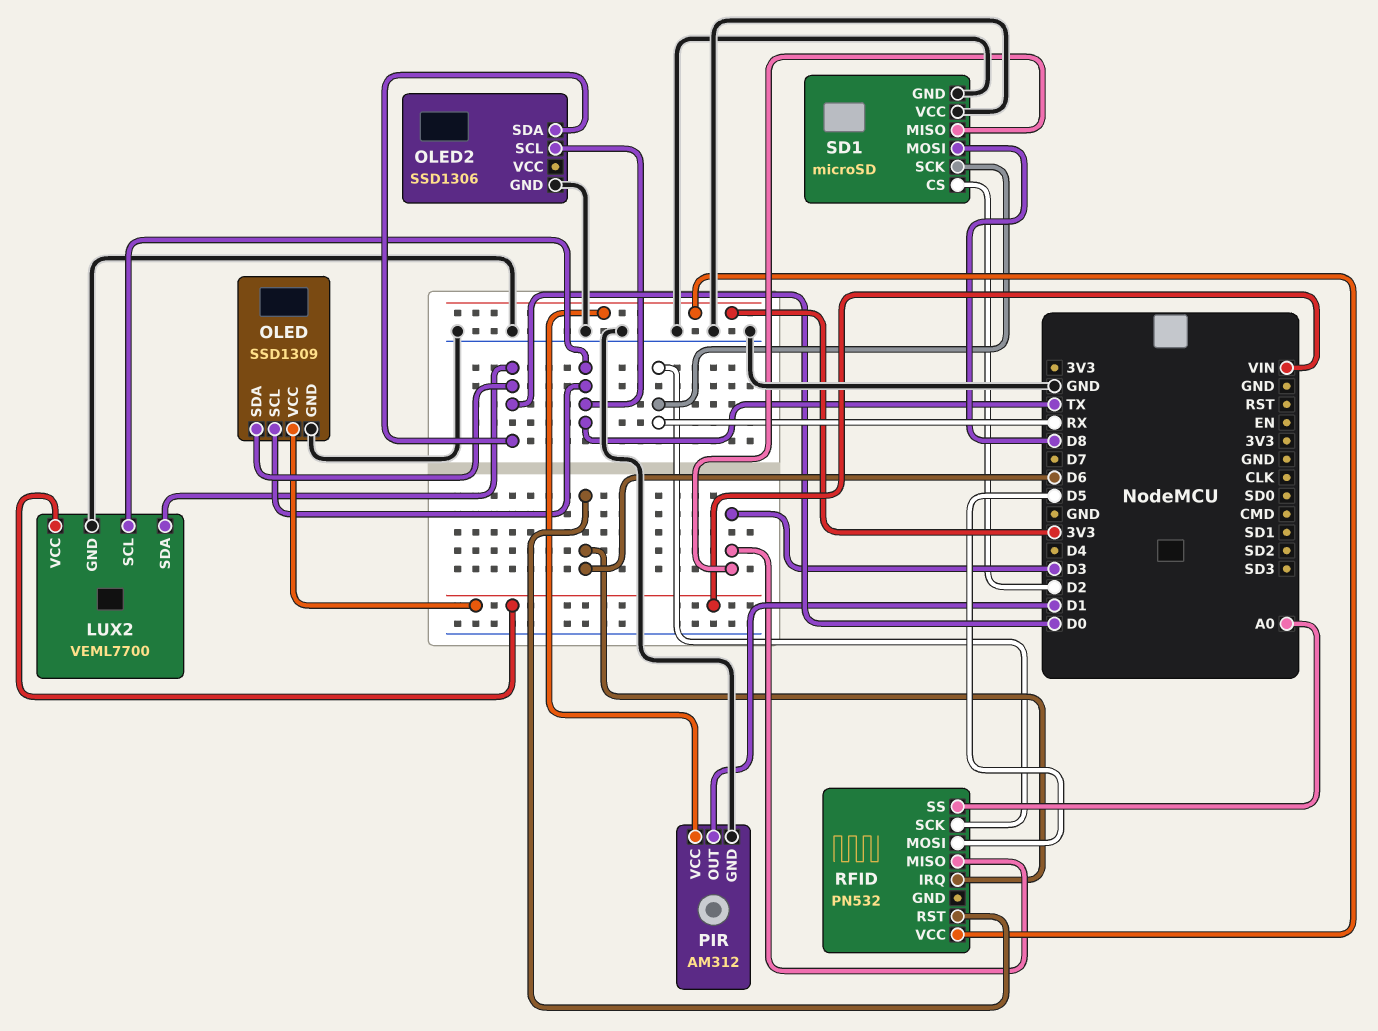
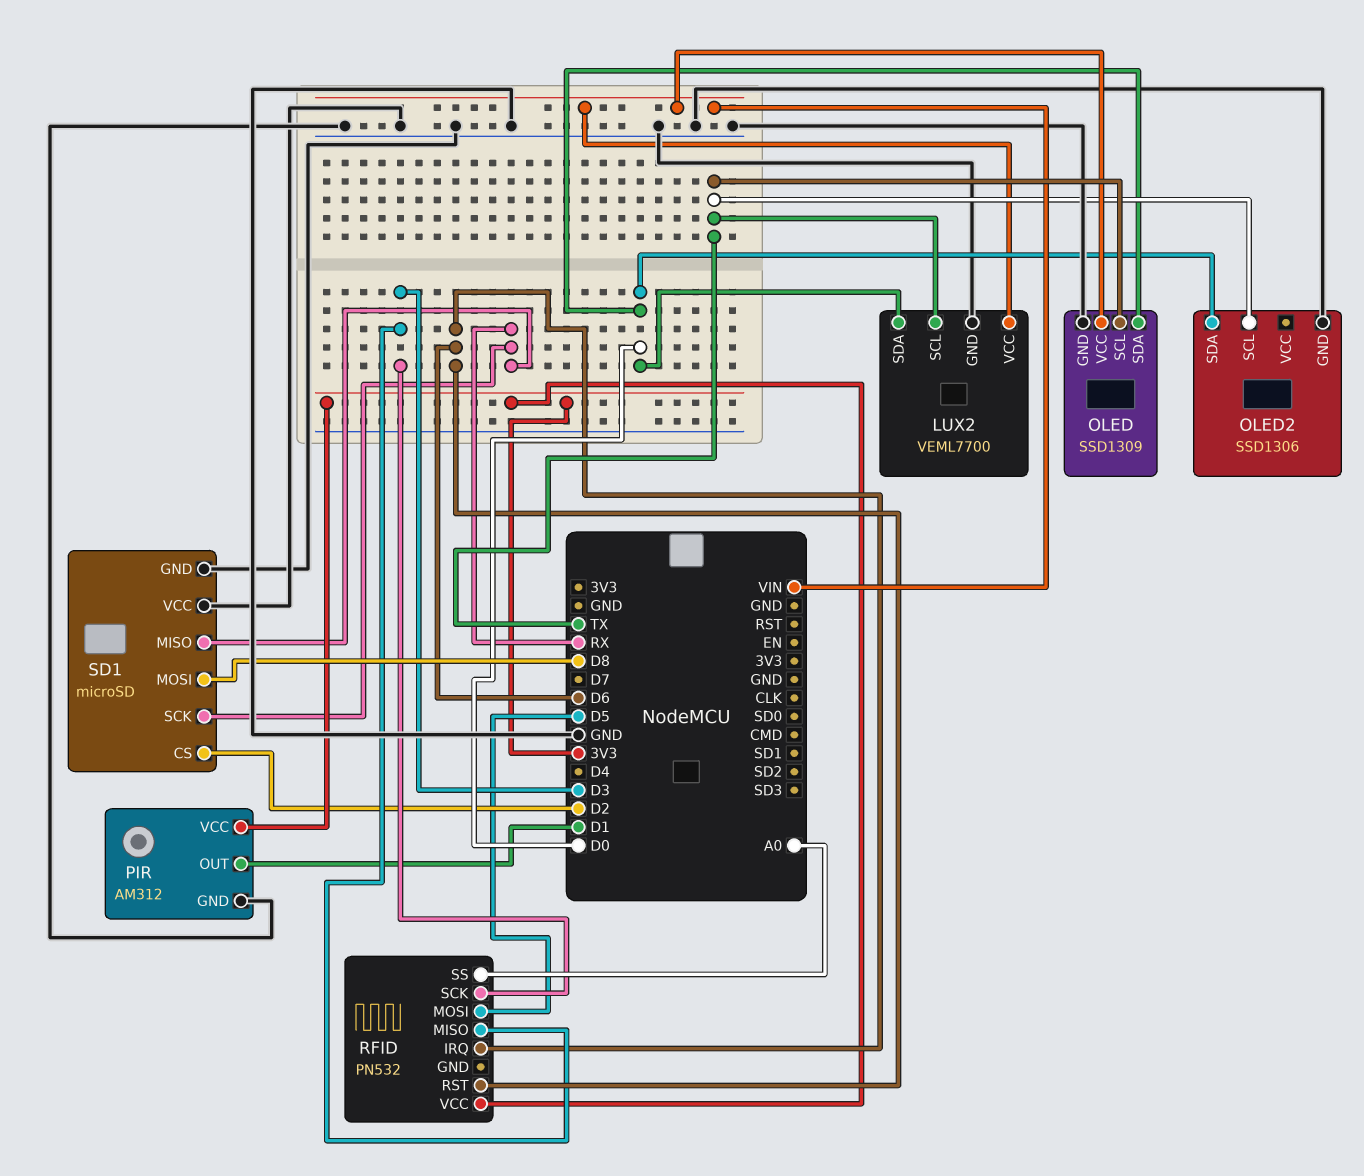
RFID pin SCK: RX -> D3
SD1 pin MISO: D3 -> RX

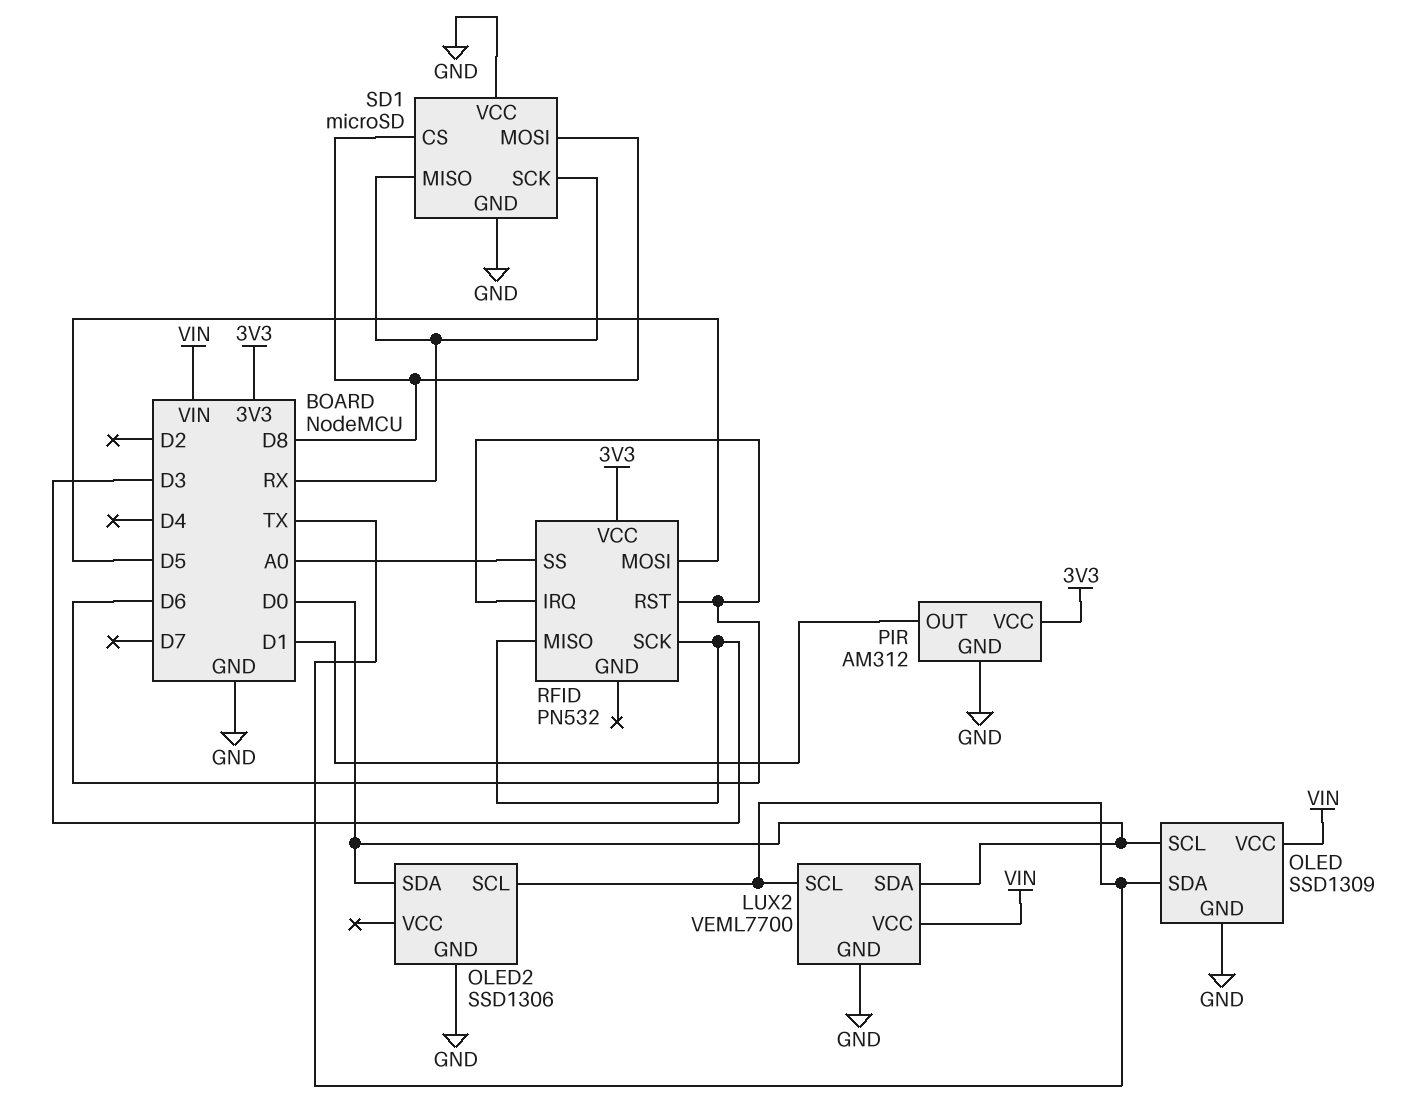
OLED pin SCL: TX -> D0
OLED pin SDA: D0 -> TX
SD1 pin CS: D2 -> D8

